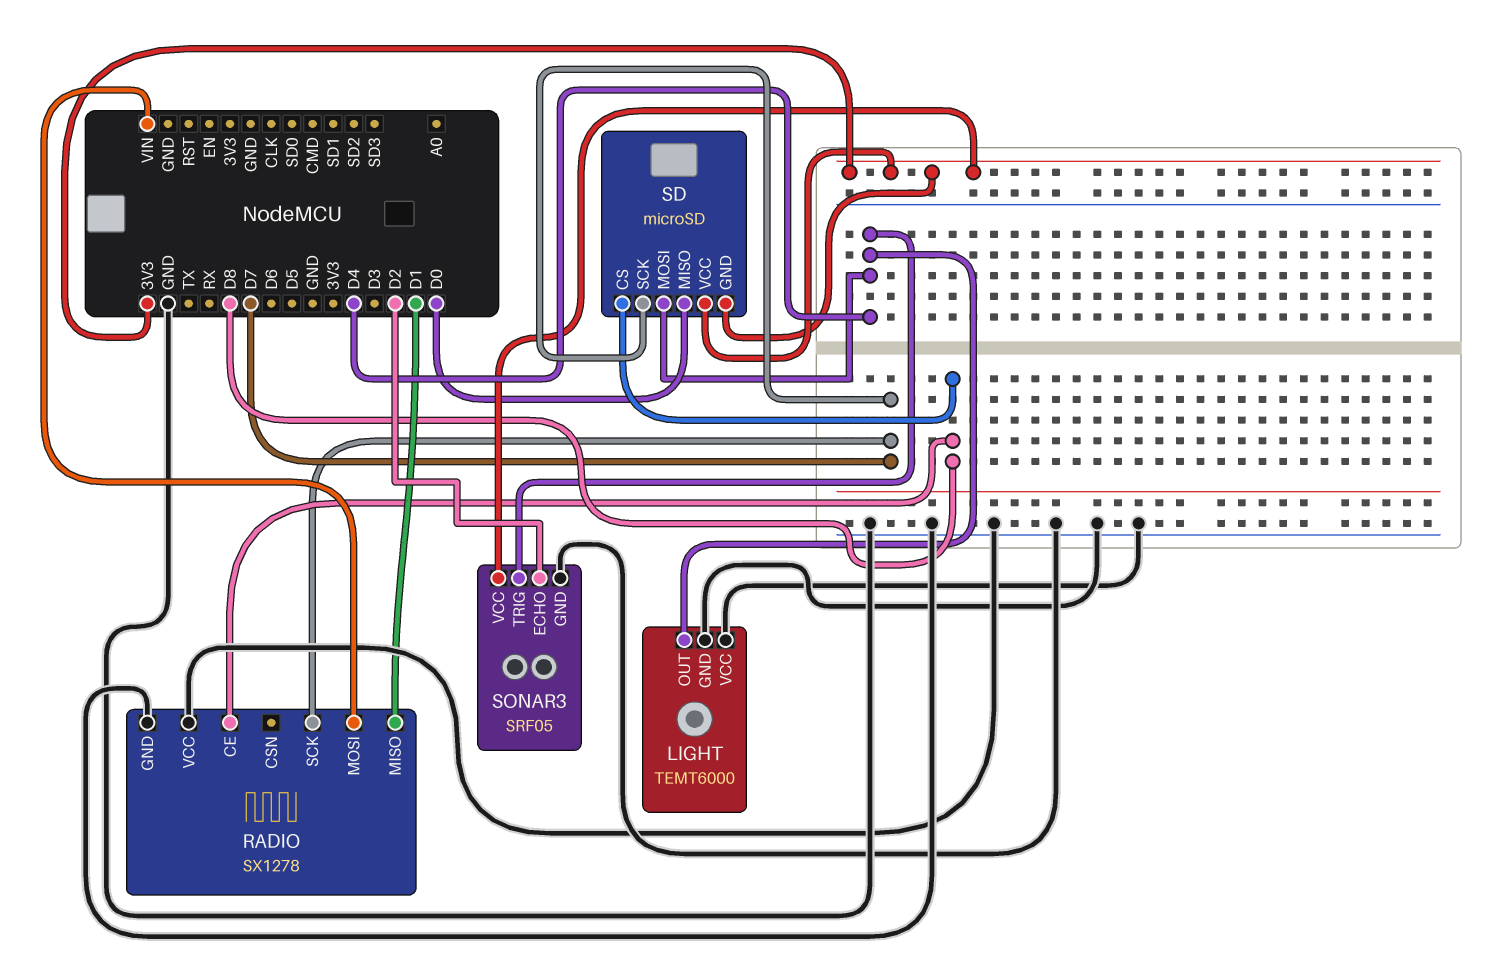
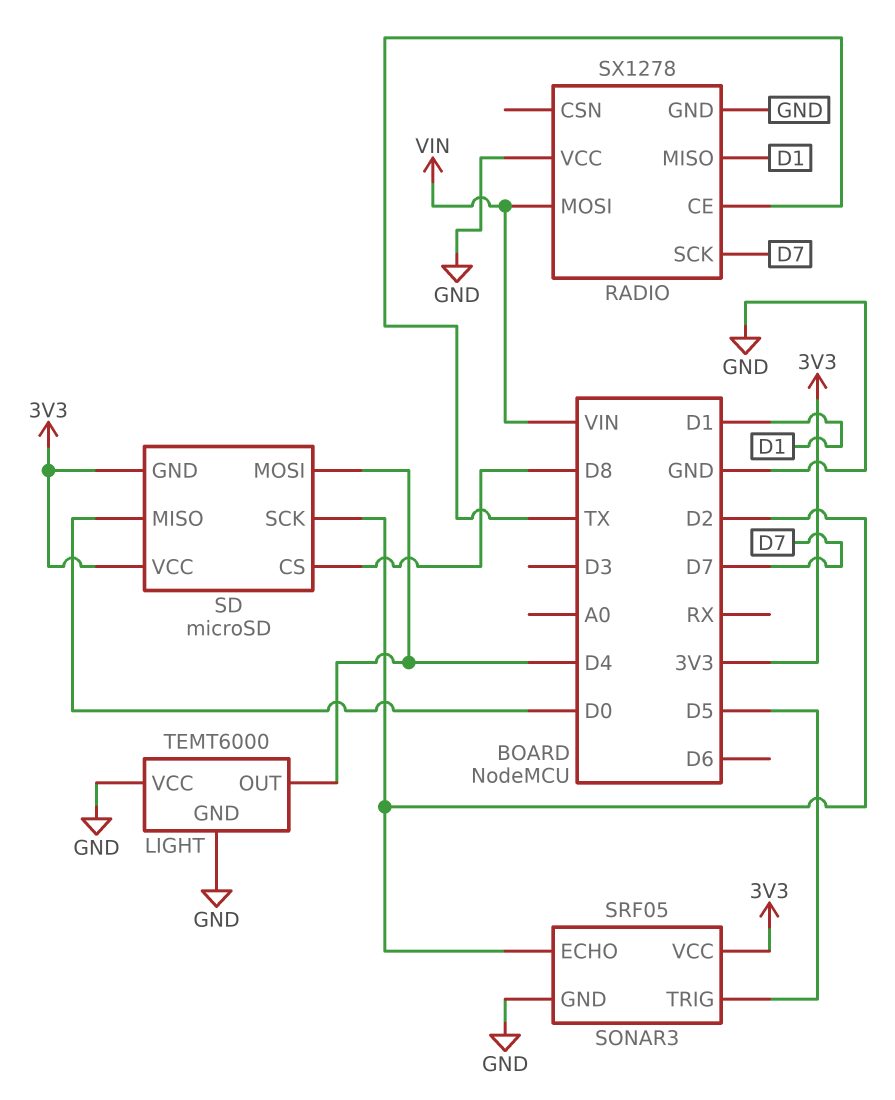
RADIO pin CE: D8 -> TX
SD pin SCK: D7 -> D2
SONAR3 pin TRIG: D4 -> D5

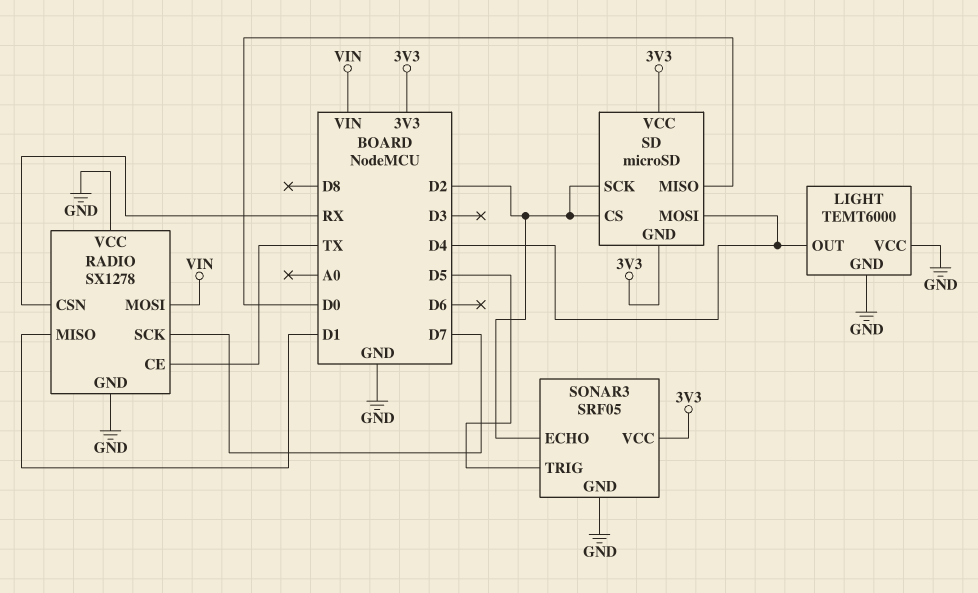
RADIO pin CSN: none -> RX
SD pin CS: D8 -> D2

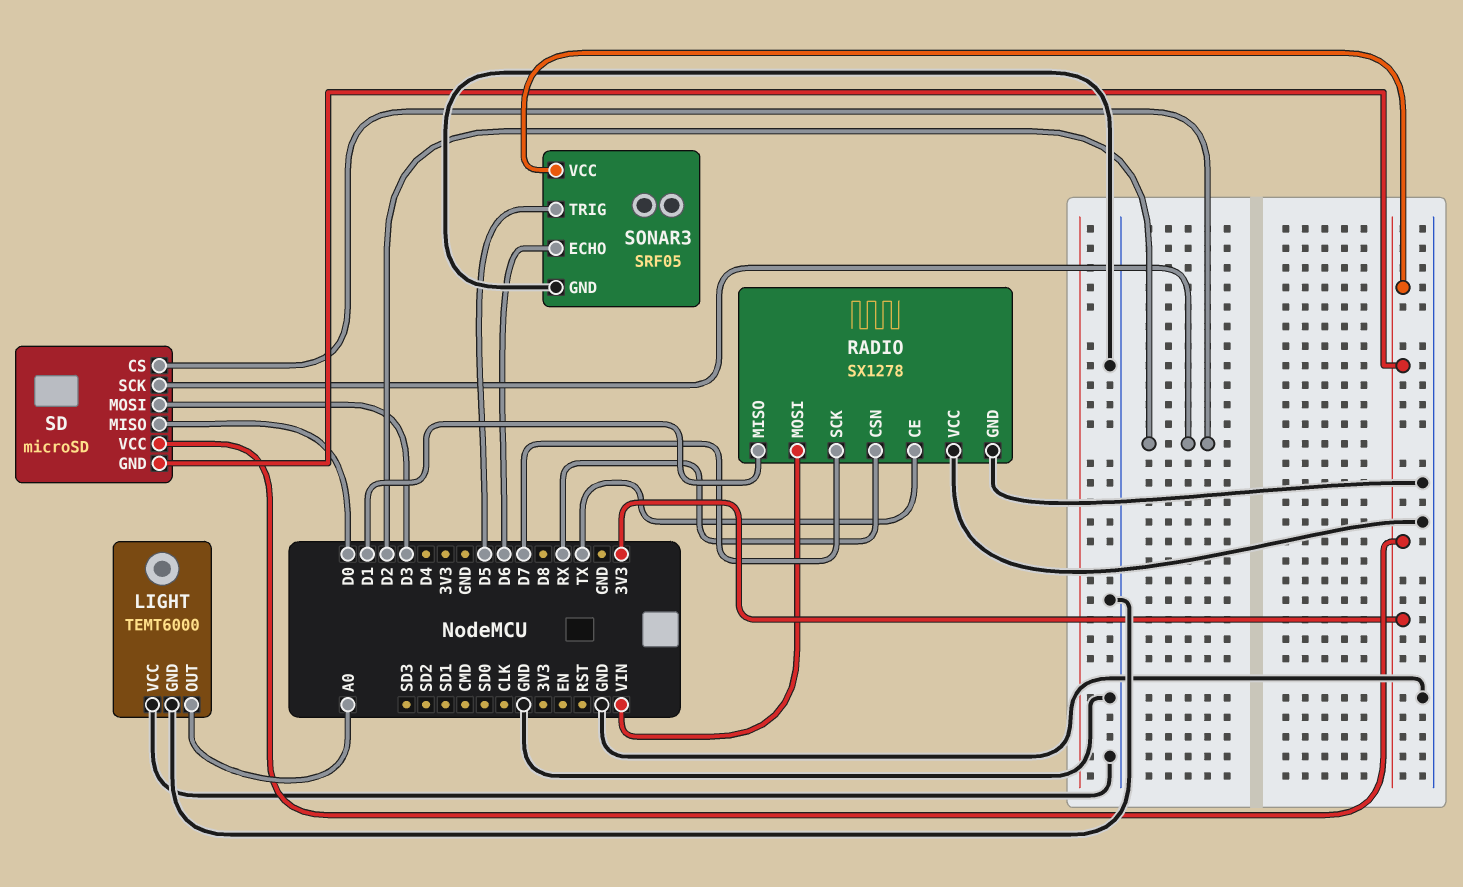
LIGHT pin OUT: D4 -> A0
SD pin MOSI: D4 -> D3
SONAR3 pin ECHO: D2 -> D6

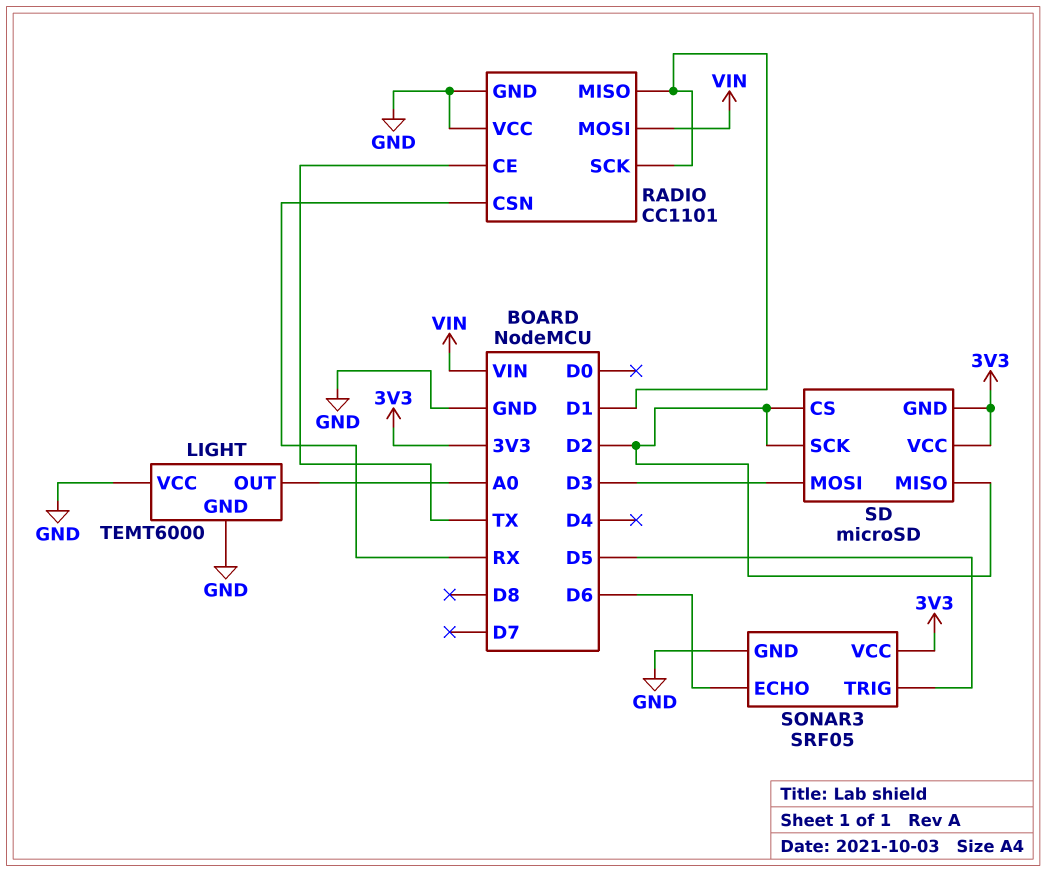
RADIO: SX1278 -> CC1101
RADIO pin SCK: D7 -> D1
SD pin MISO: D0 -> D2

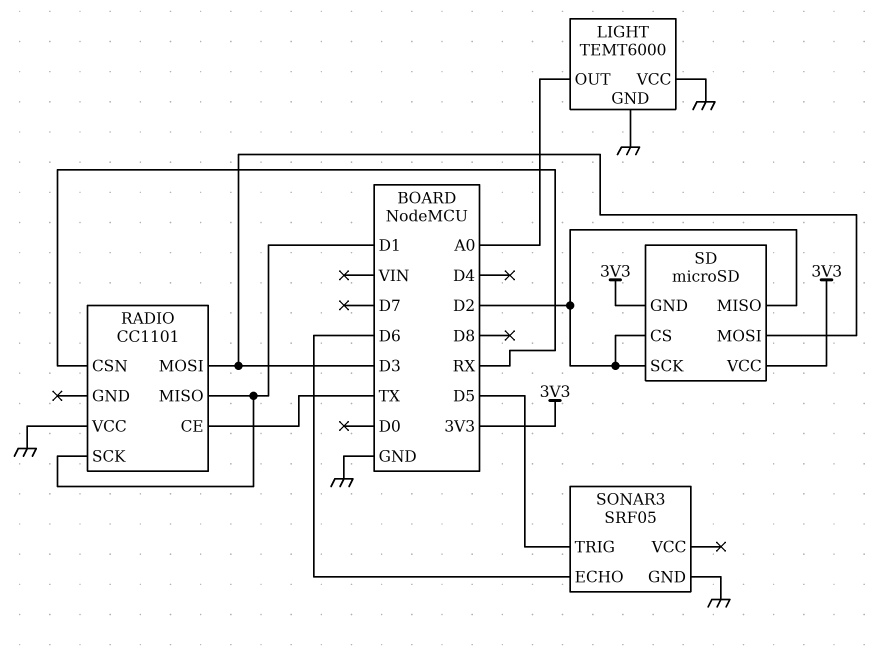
RADIO pin GND: GND -> none
RADIO pin MOSI: VIN -> D3
SONAR3 pin VCC: 3V3 -> none

